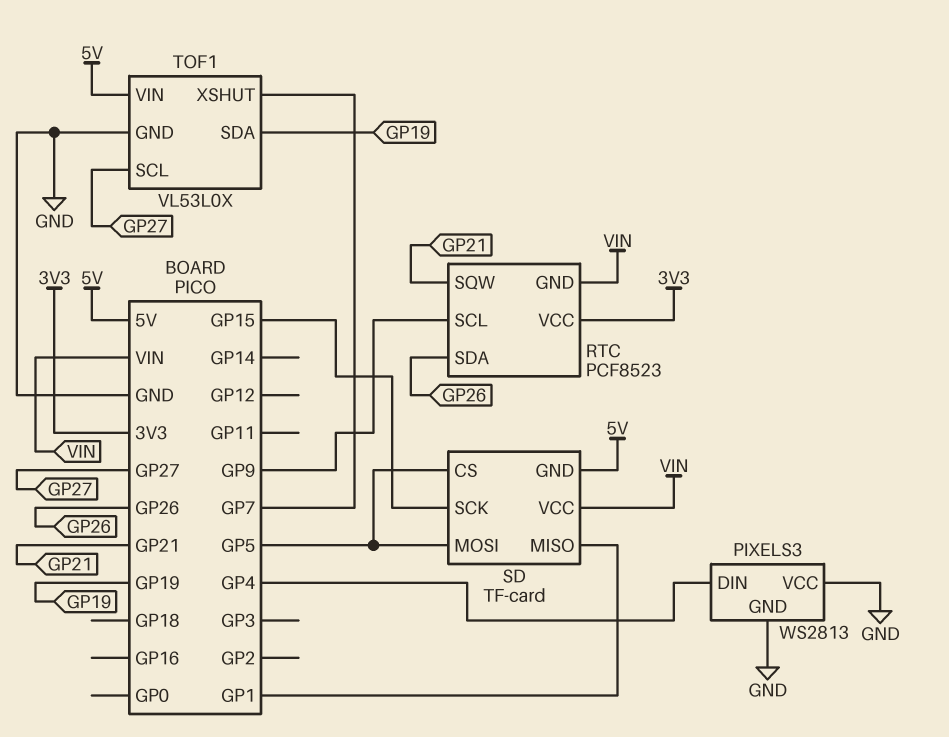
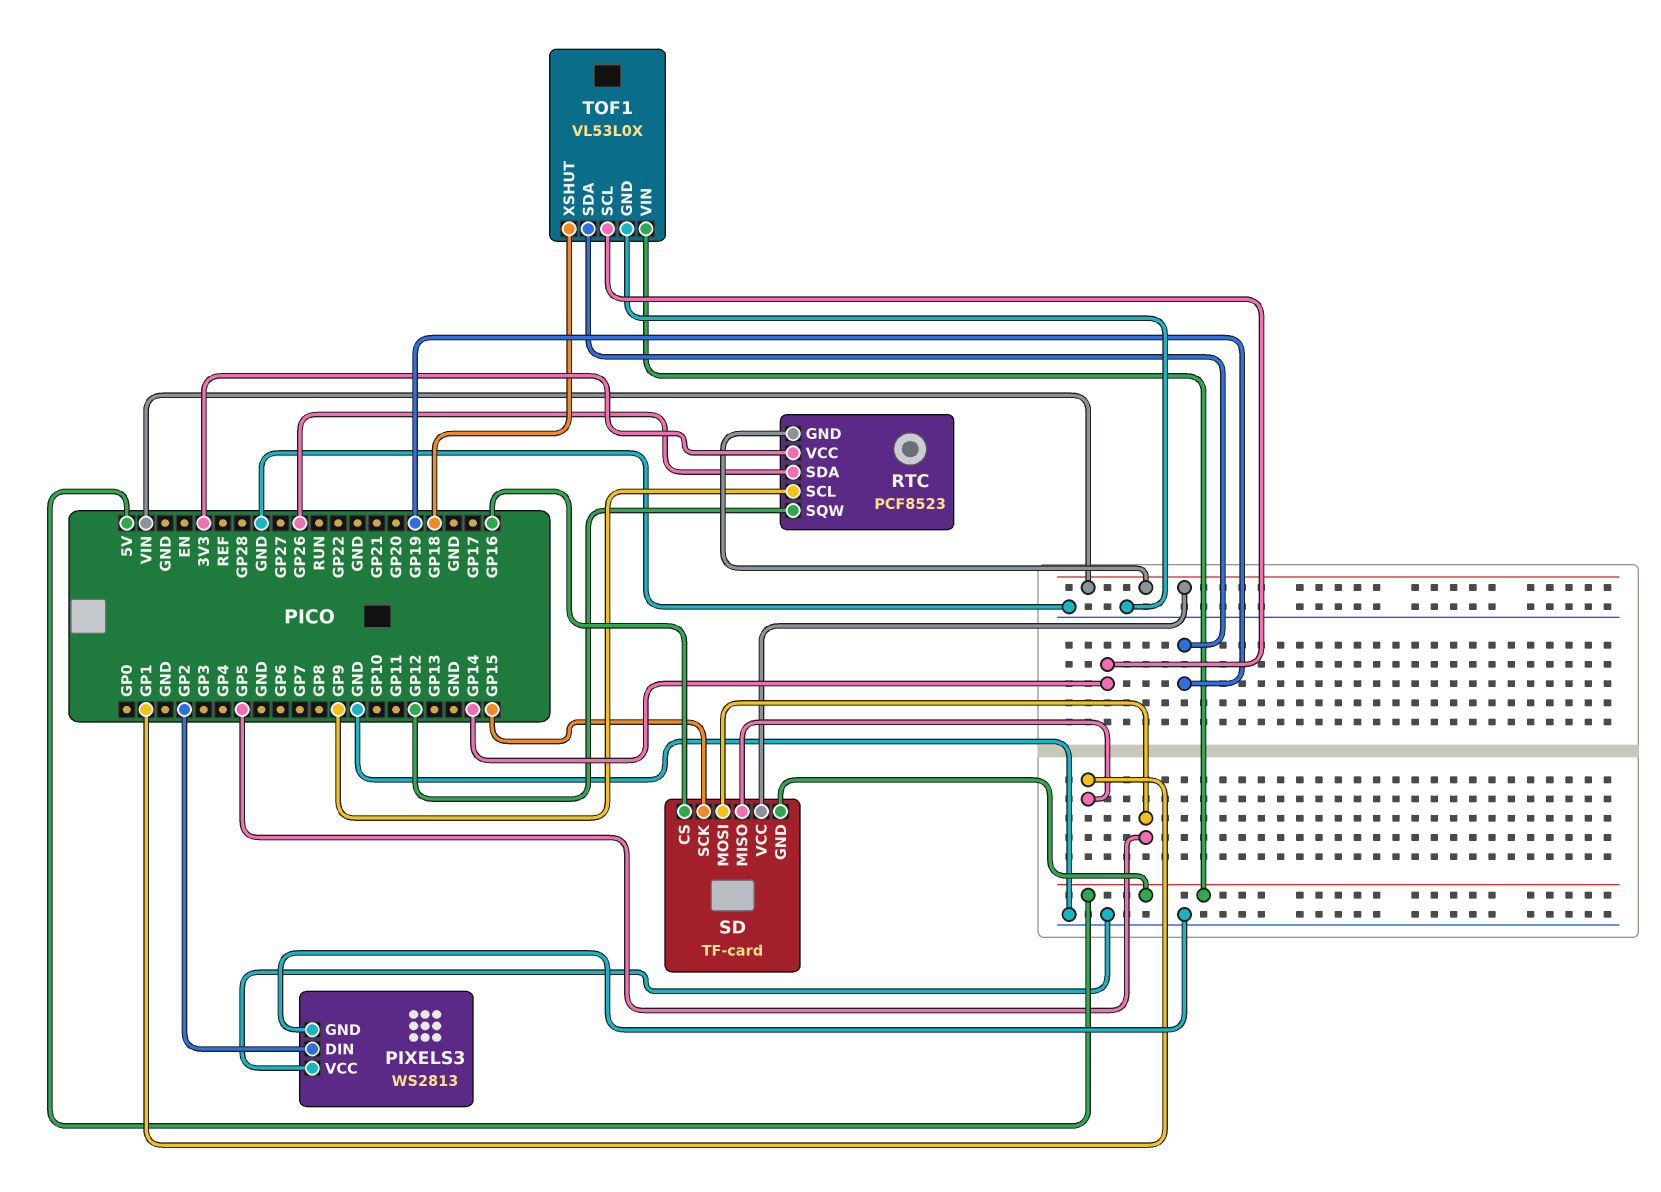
PIXELS3 pin DIN: GP4 -> GP2
RTC pin SQW: GP21 -> GP12
SD pin CS: GP5 -> GP16
TOF1 pin SCL: GP27 -> GP14
TOF1 pin XSHUT: GP7 -> GP18

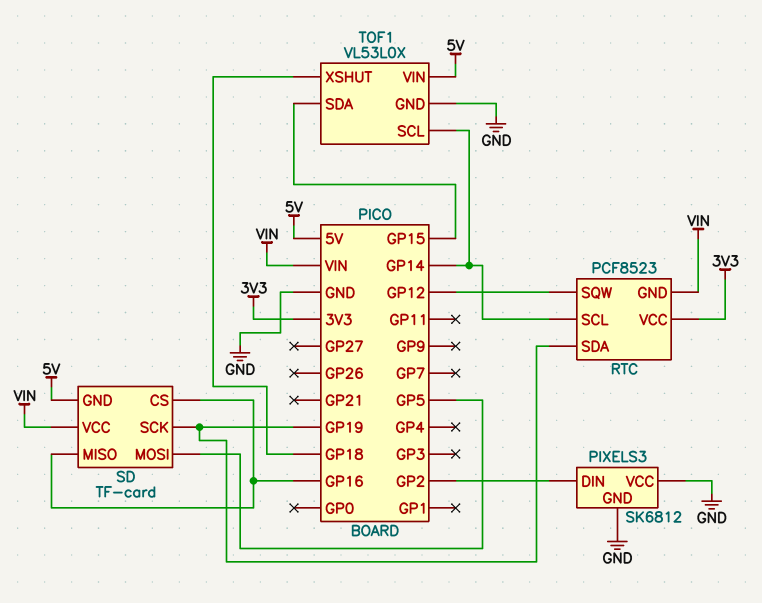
PIXELS3: WS2813 -> SK6812
RTC pin SCL: GP9 -> GP14
RTC pin SDA: GP26 -> GP19
SD pin MISO: GP1 -> GP16
SD pin SCK: GP15 -> GP19
TOF1 pin SDA: GP19 -> GP15

